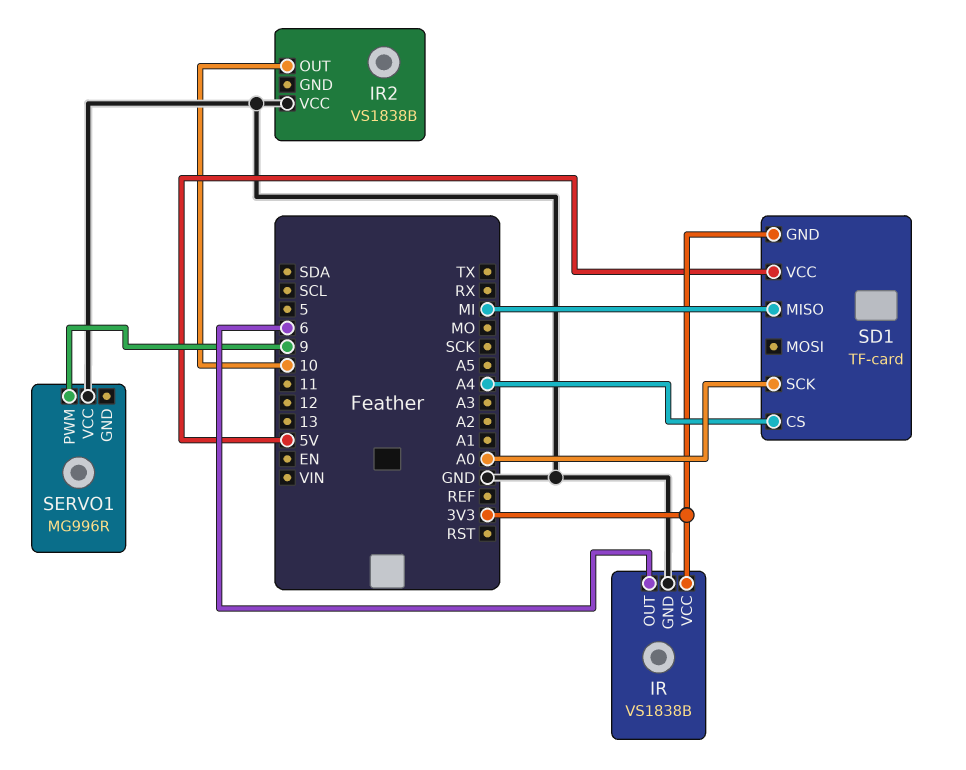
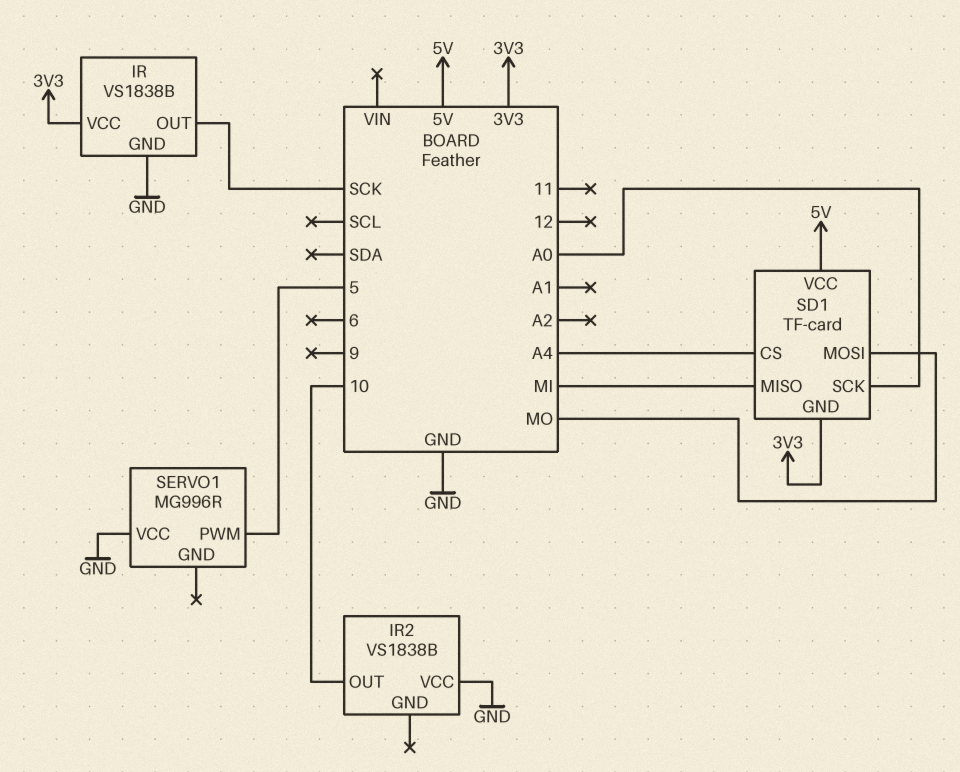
IR pin OUT: 6 -> SCK
SD1 pin MOSI: none -> MO
SERVO1 pin PWM: 9 -> 5

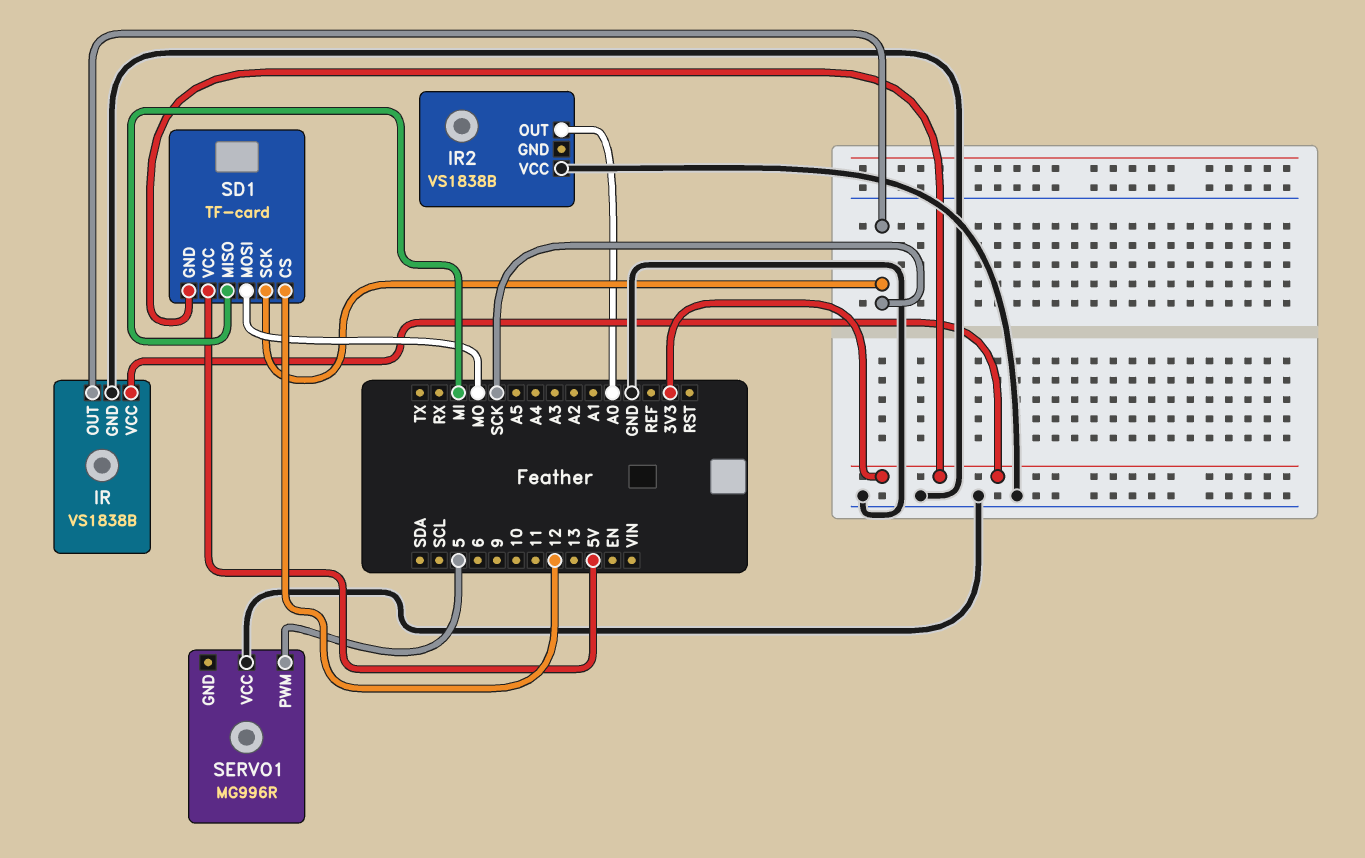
IR2 pin OUT: 10 -> A0
SD1 pin CS: A4 -> 12
SD1 pin SCK: A0 -> SCK

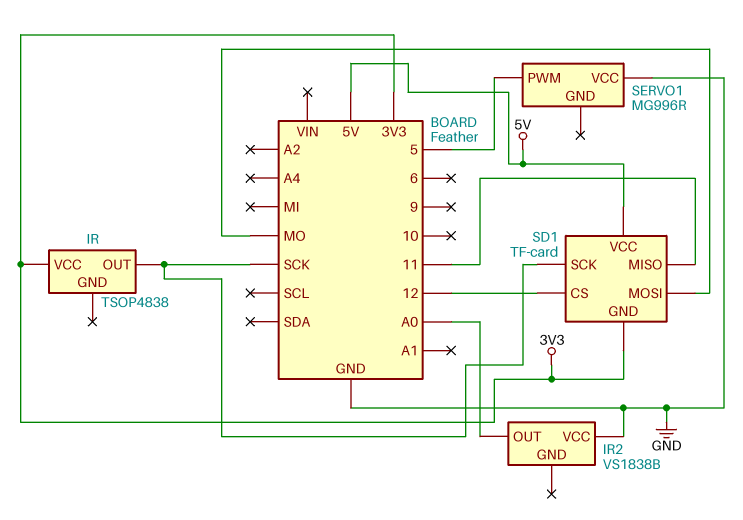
IR: VS1838B -> TSOP4838
IR pin GND: GND -> none
SD1 pin MISO: MI -> 11

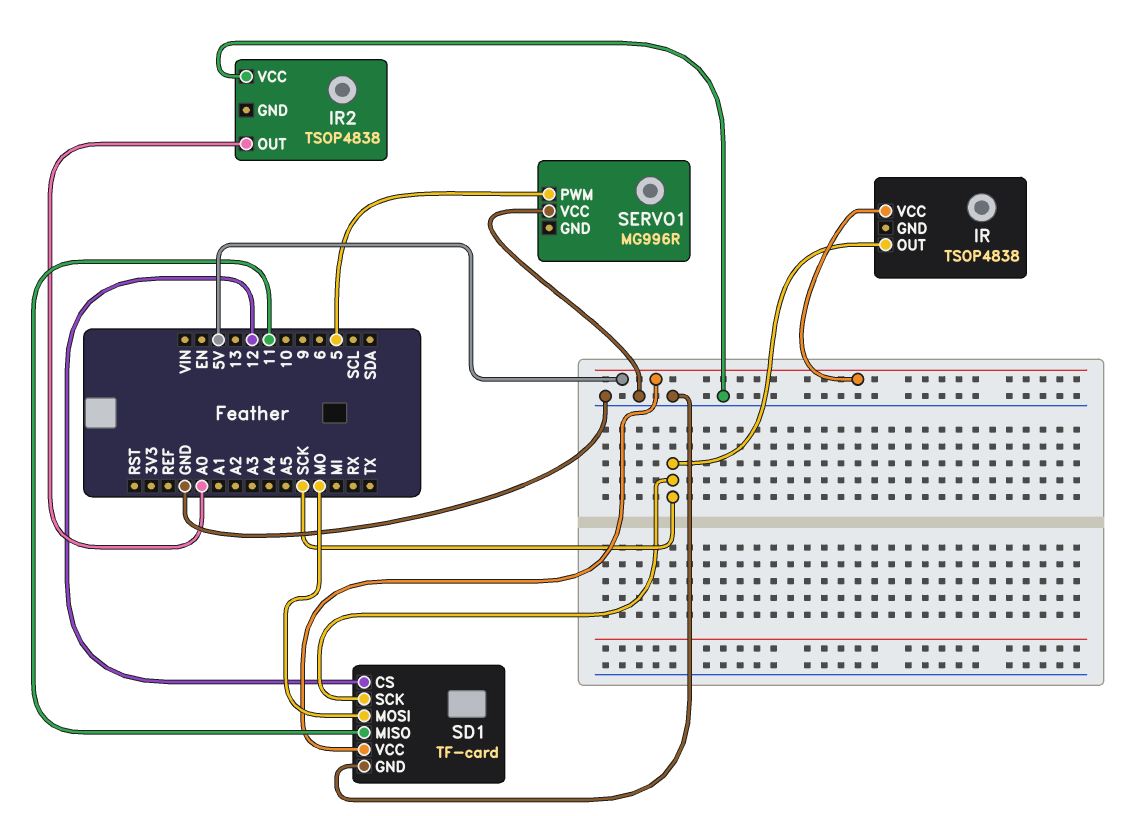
IR pin VCC: 3V3 -> 5V
IR2: VS1838B -> TSOP4838
SD1 pin GND: 3V3 -> GND

